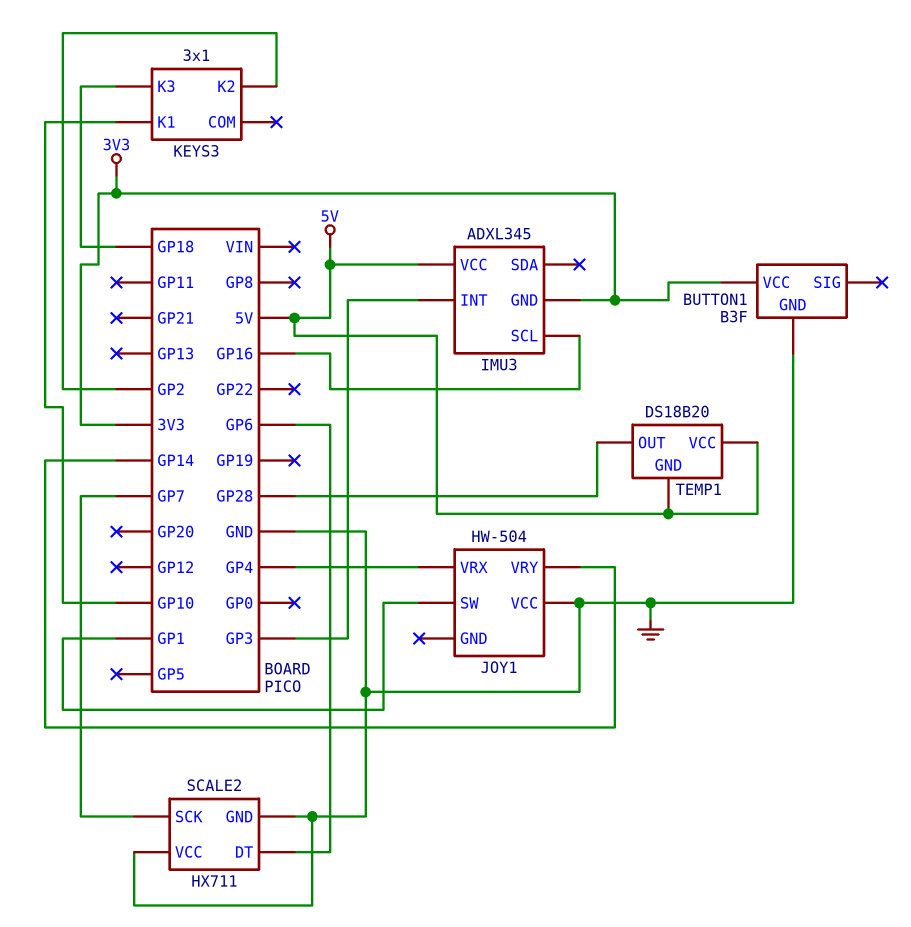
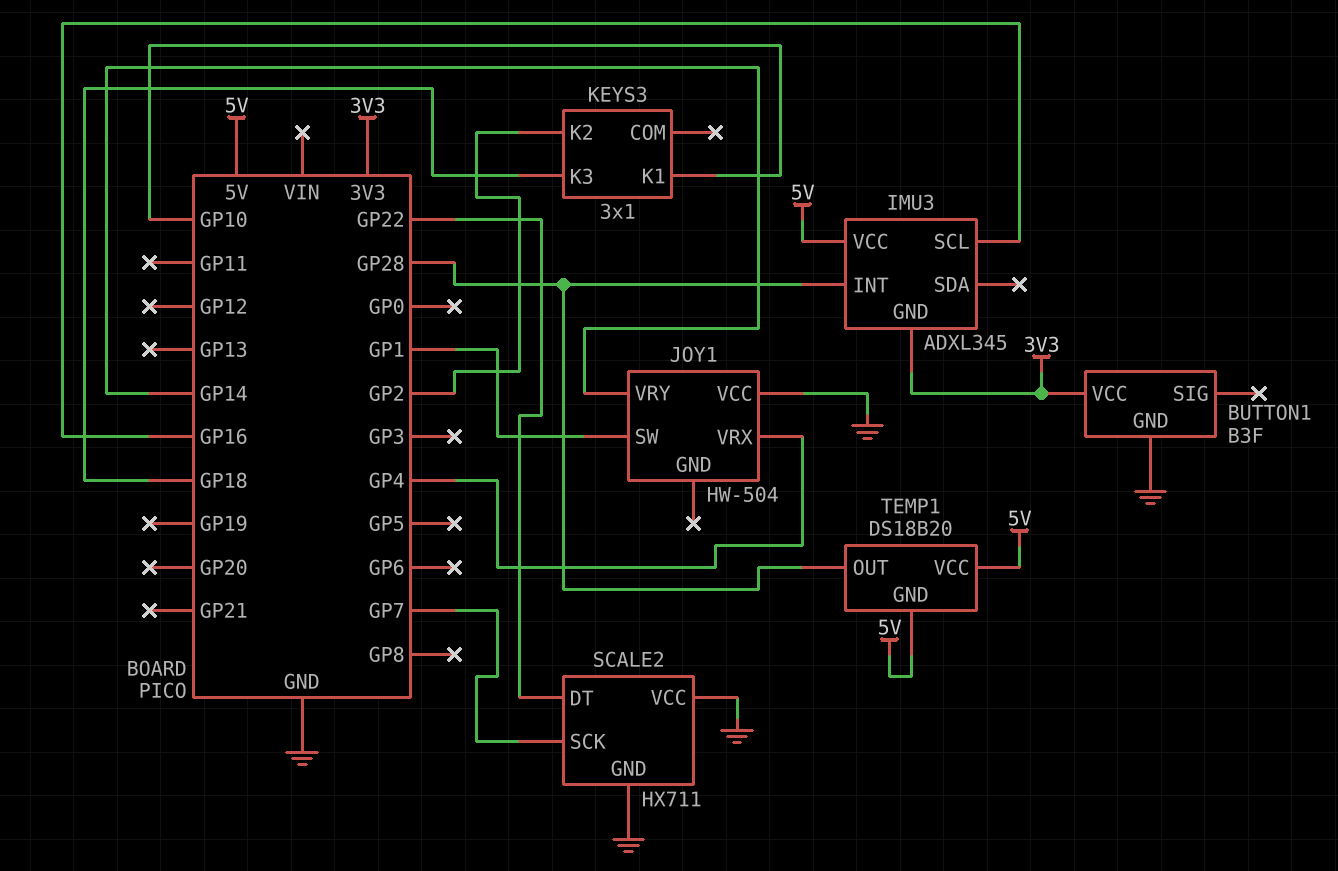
IMU3 pin INT: GP3 -> GP28
SCALE2 pin DT: GP6 -> GP22

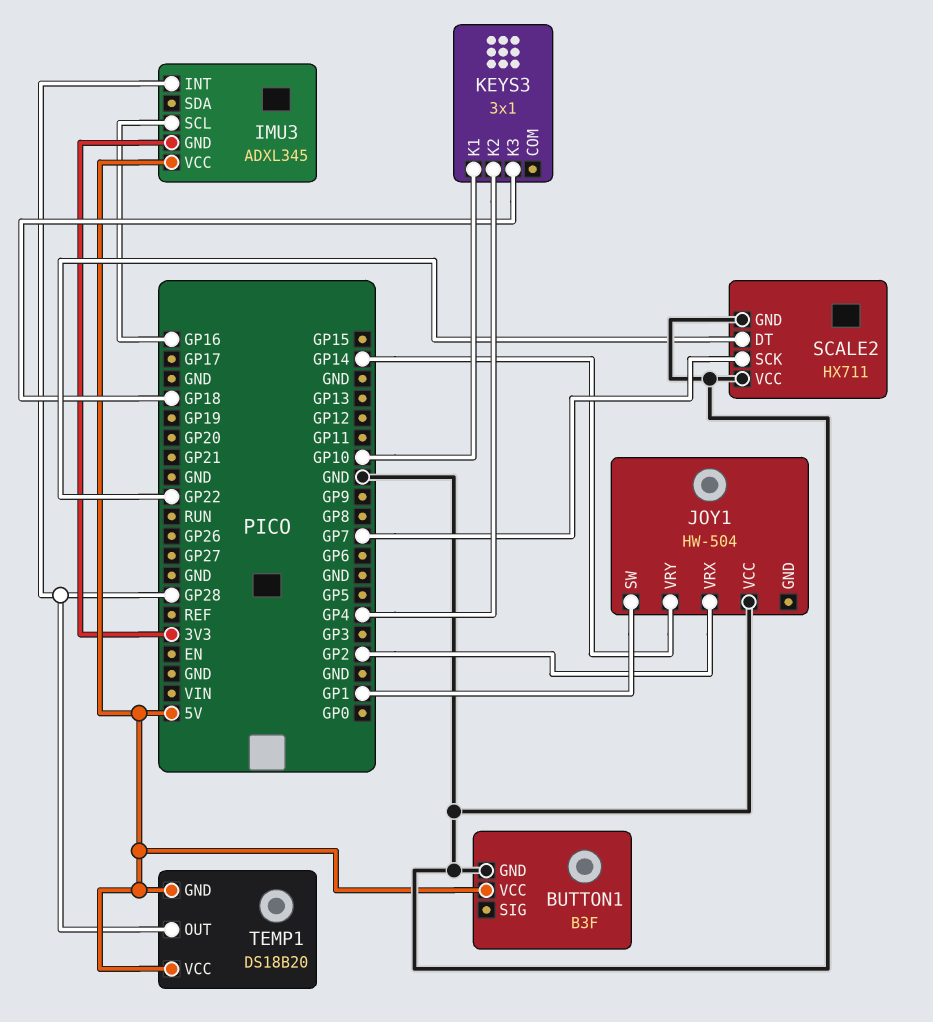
BUTTON1 pin VCC: 3V3 -> 5V
JOY1 pin VRX: GP4 -> GP2
KEYS3 pin K2: GP2 -> GP4

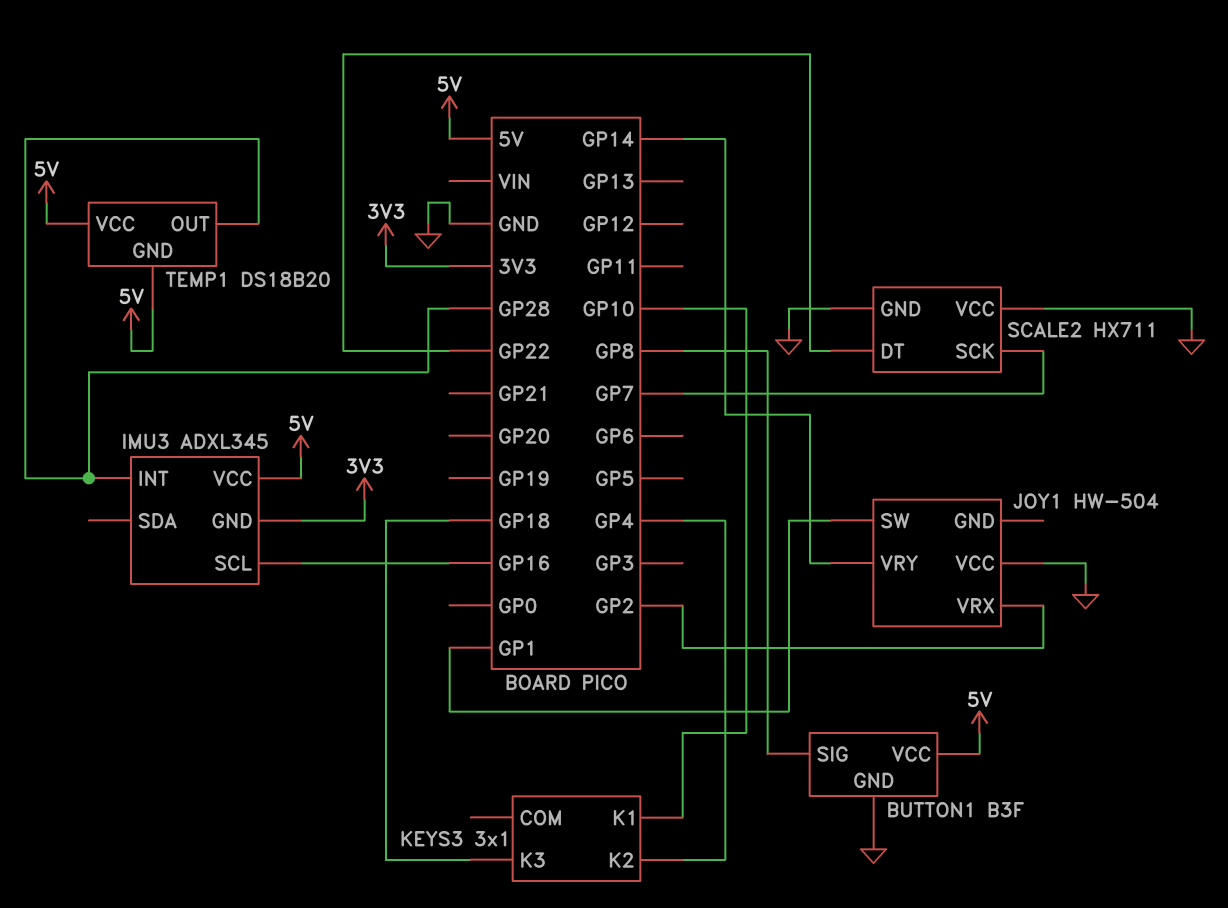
BUTTON1 pin SIG: none -> GP8

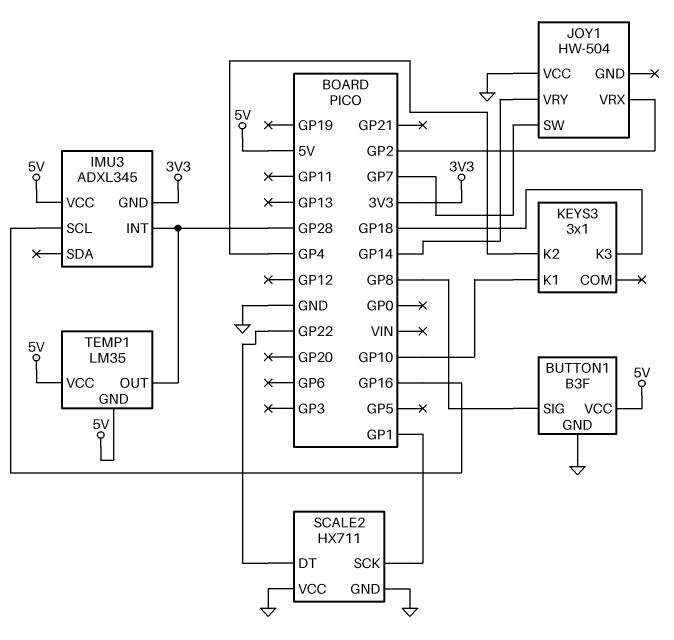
JOY1 pin SW: GP1 -> GP7
SCALE2 pin SCK: GP7 -> GP1
TEMP1: DS18B20 -> LM35

